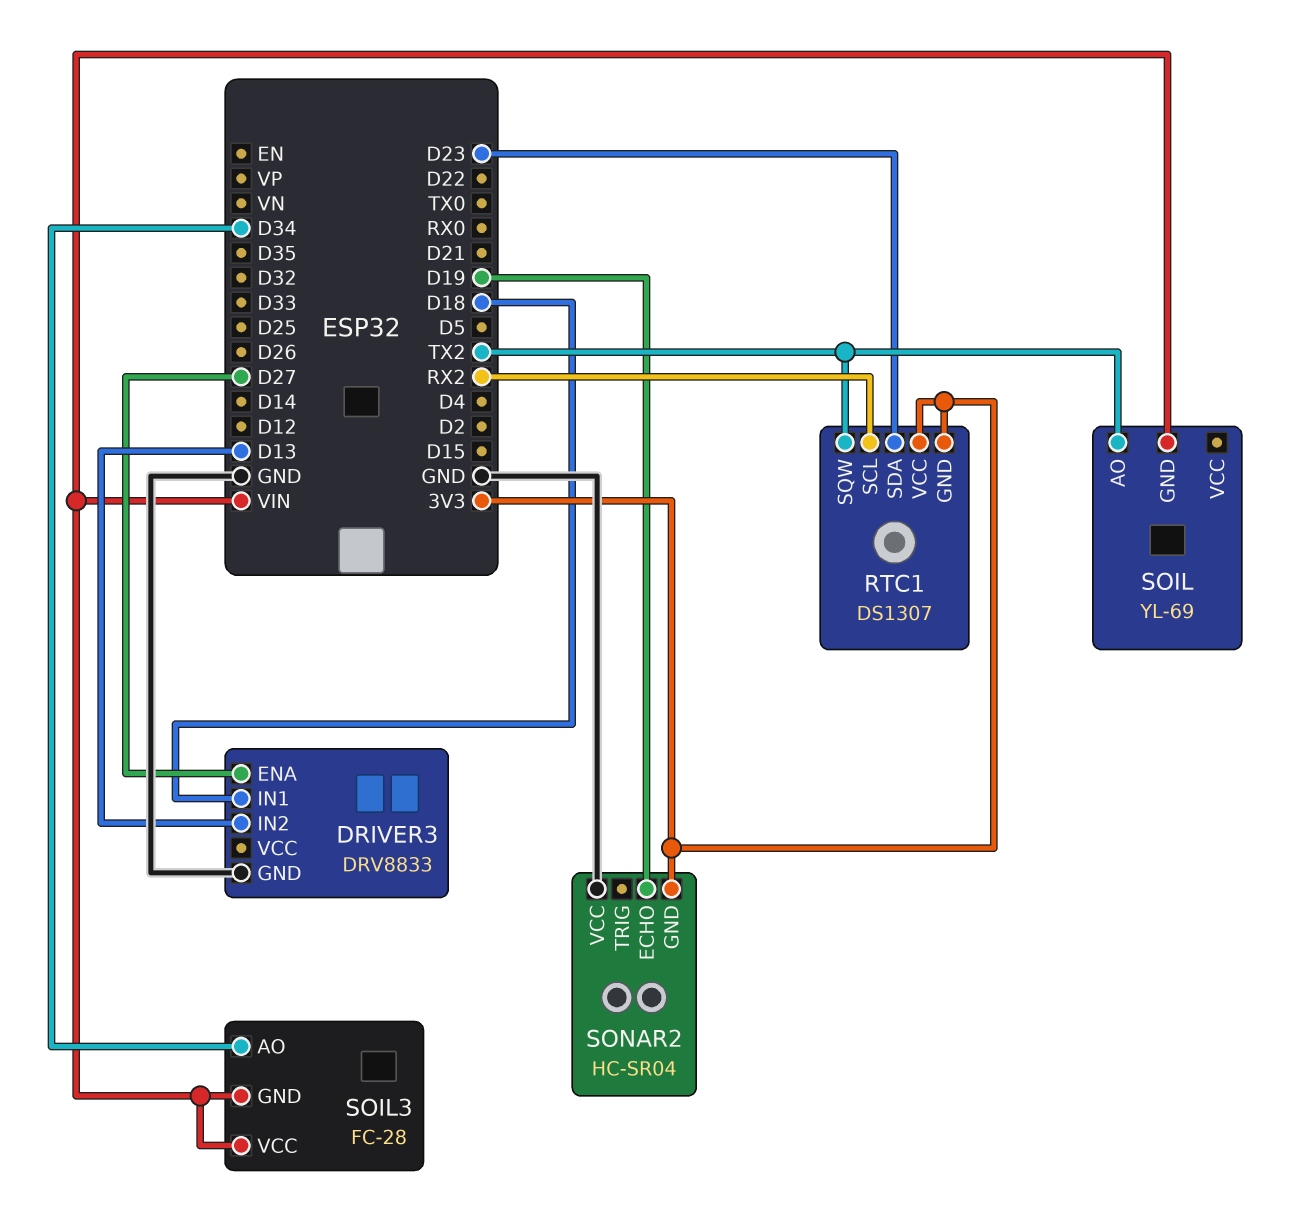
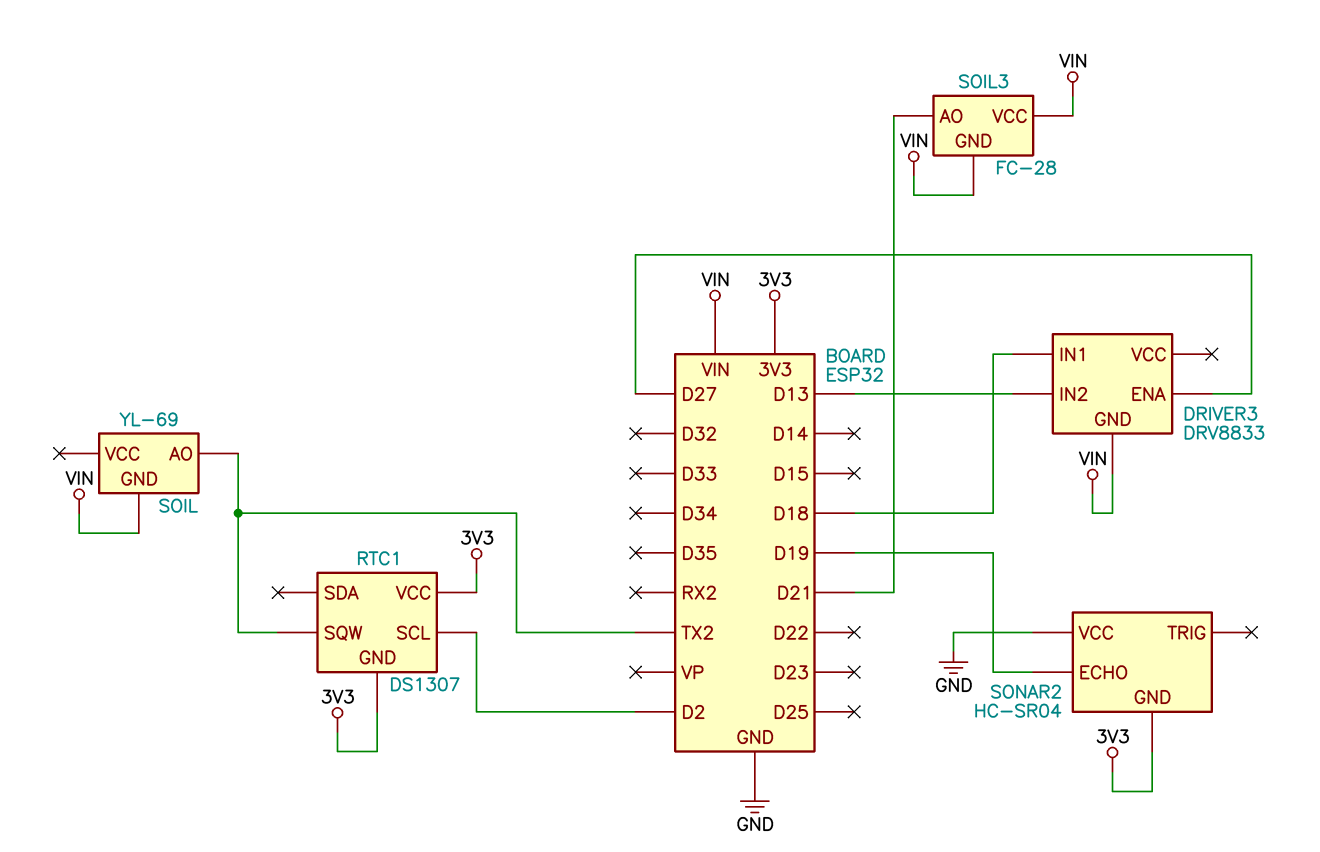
DRIVER3 pin GND: GND -> VIN
RTC1 pin SCL: RX2 -> D2
RTC1 pin SDA: D23 -> none
SOIL3 pin AO: D34 -> D21

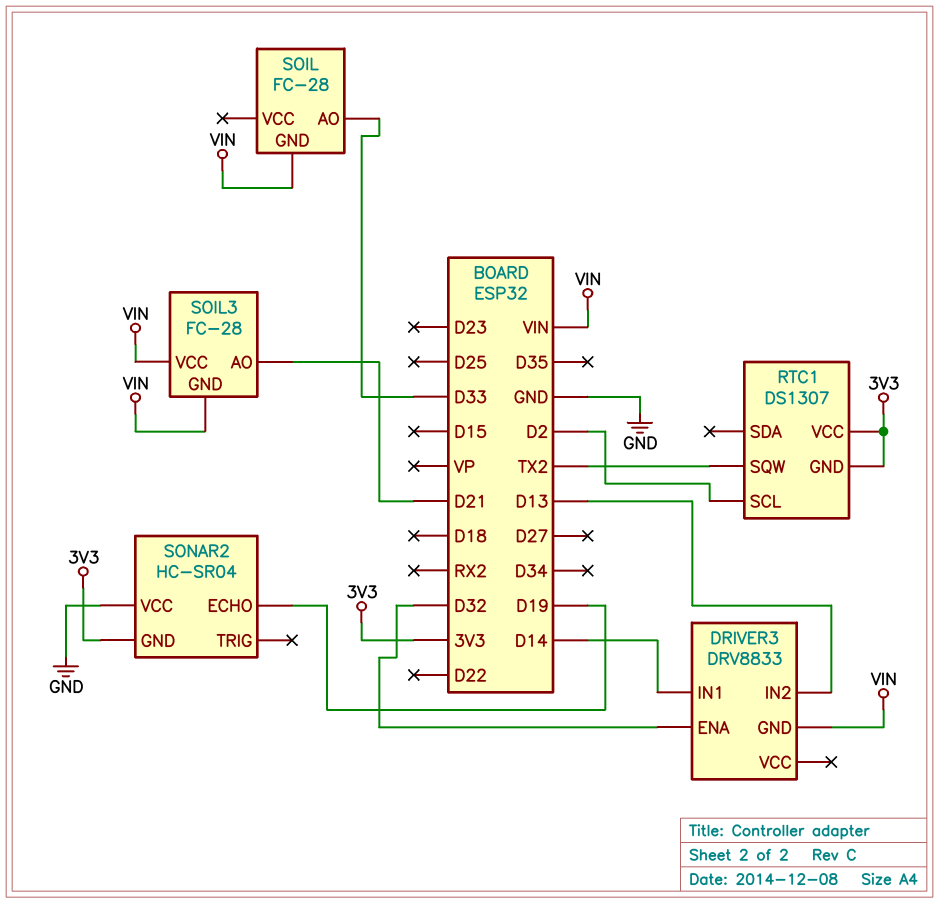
DRIVER3 pin ENA: D27 -> D32
DRIVER3 pin IN1: D18 -> D14
SOIL: YL-69 -> FC-28
SOIL pin AO: TX2 -> D33

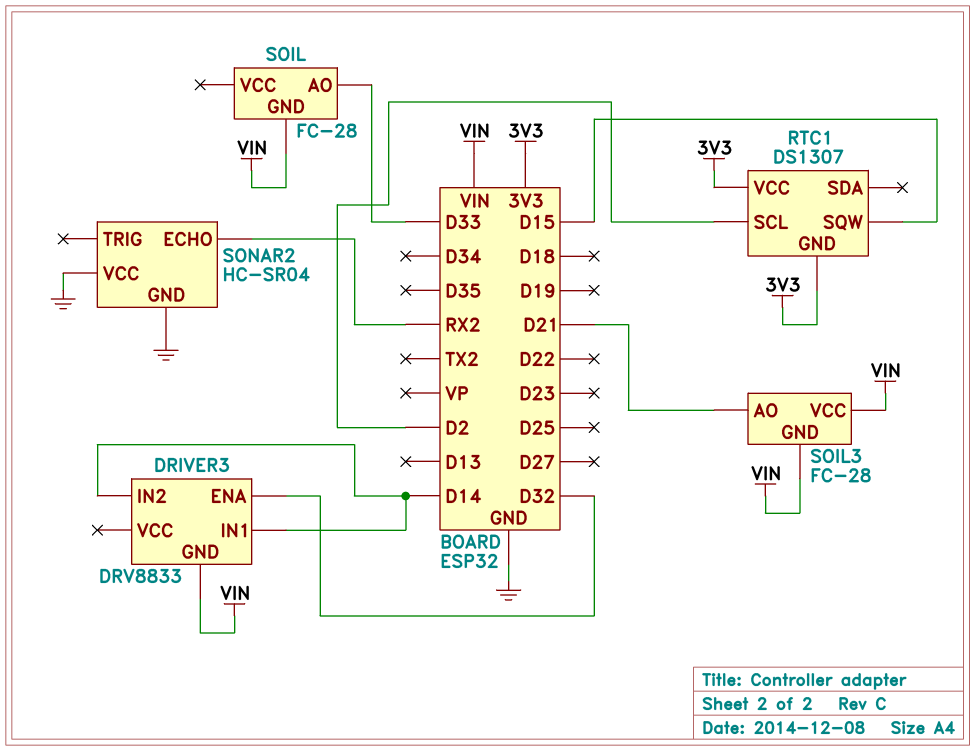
DRIVER3 pin IN2: D13 -> D14
RTC1 pin SQW: TX2 -> D15
SONAR2 pin ECHO: D19 -> RX2
SONAR2 pin GND: 3V3 -> GND

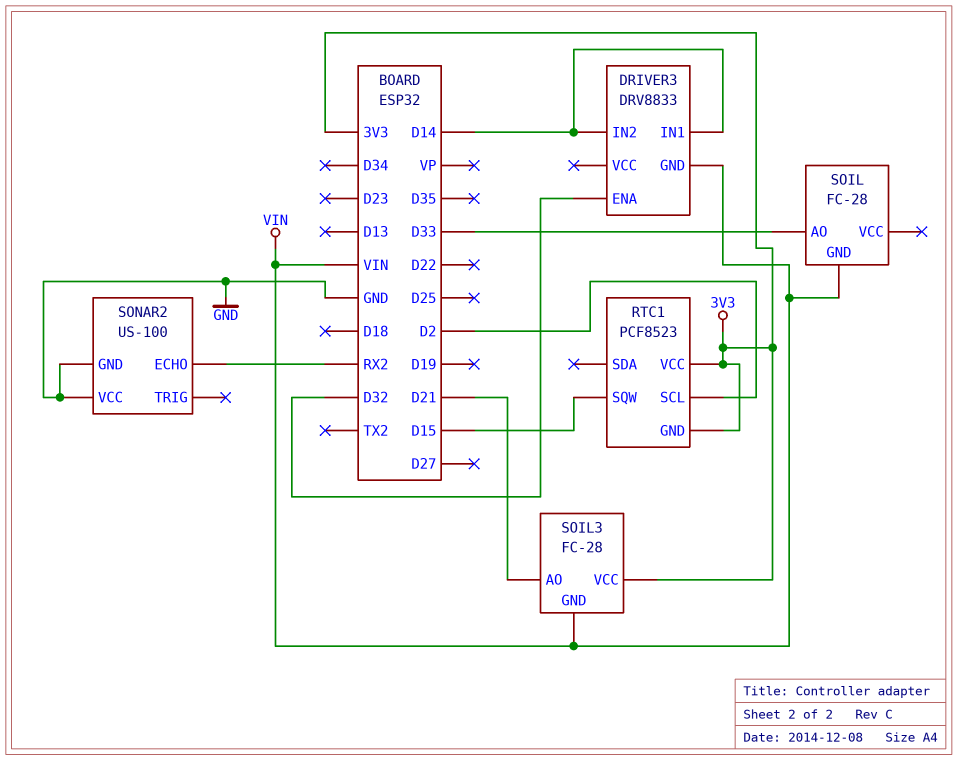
RTC1: DS1307 -> PCF8523
SOIL3 pin VCC: VIN -> 3V3
SONAR2: HC-SR04 -> US-100

